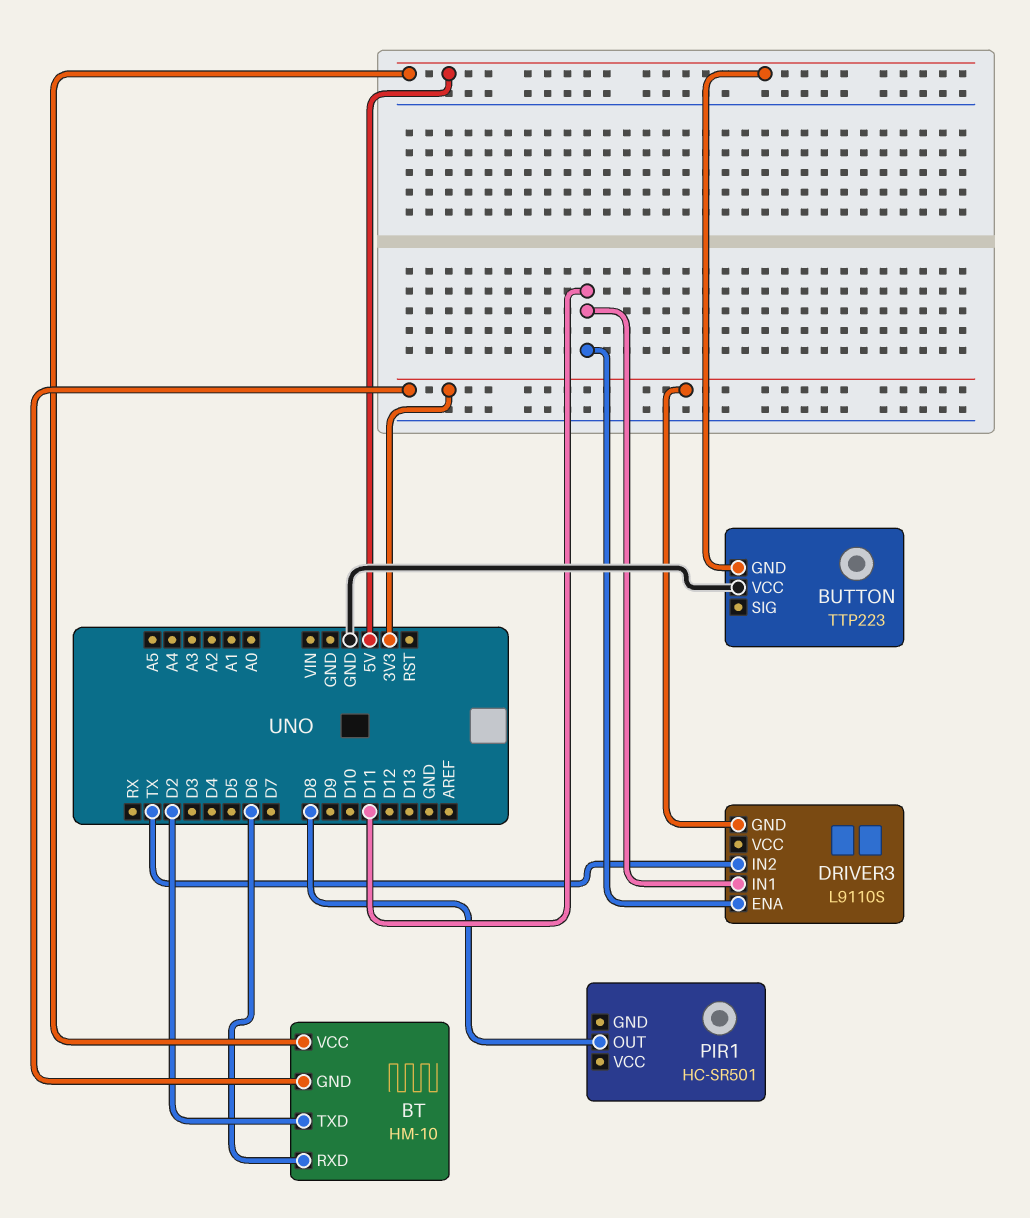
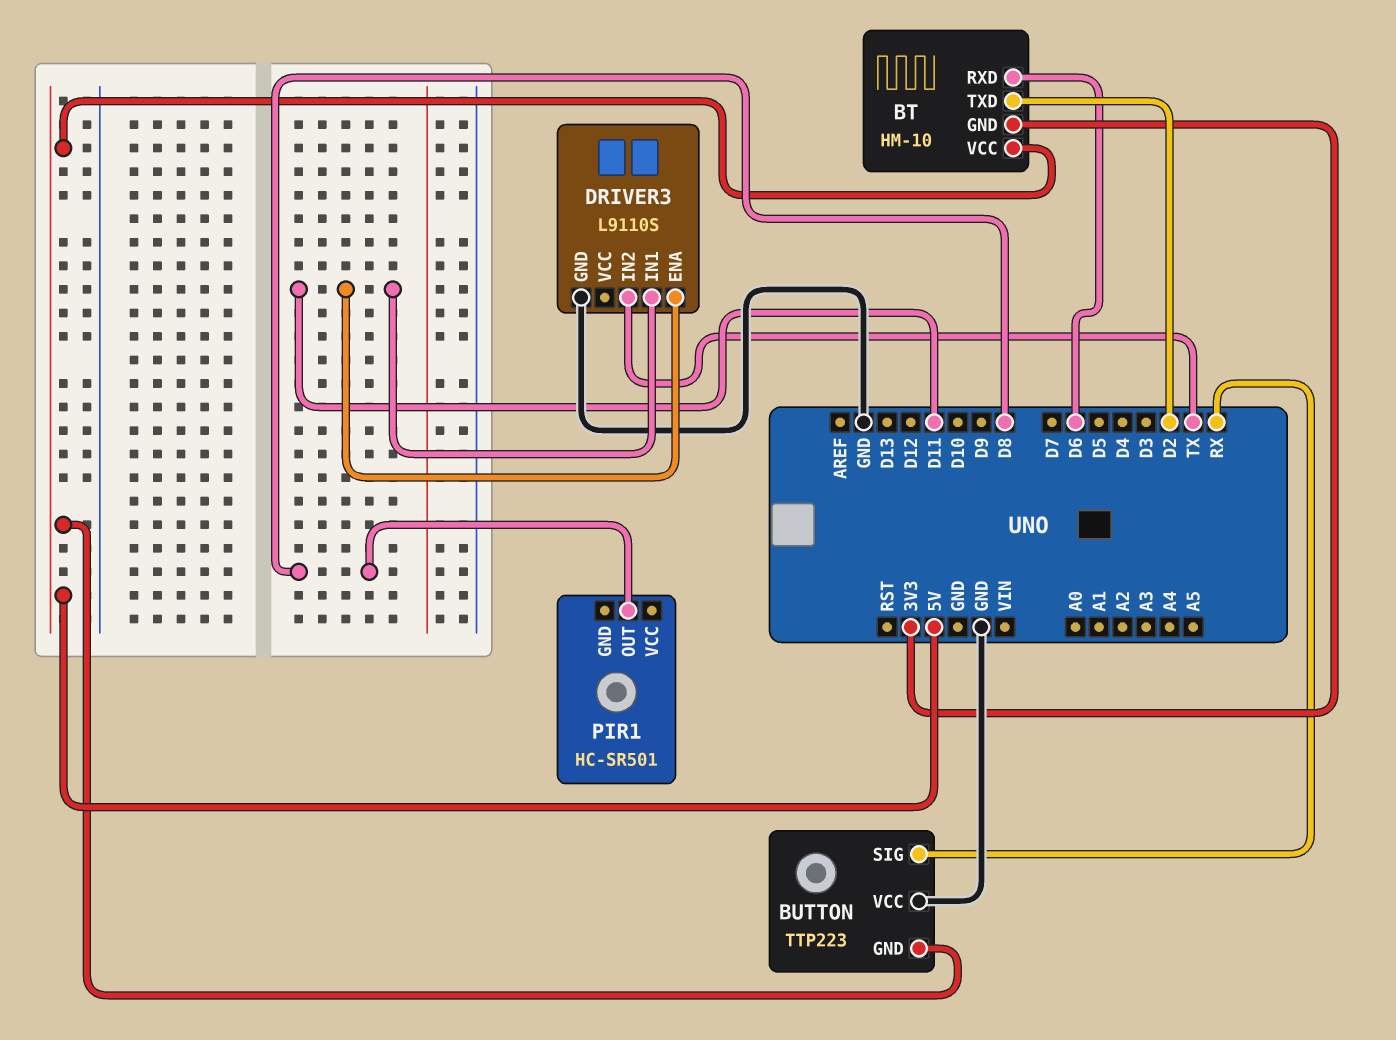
BUTTON pin SIG: none -> RX
DRIVER3 pin GND: 3V3 -> GND

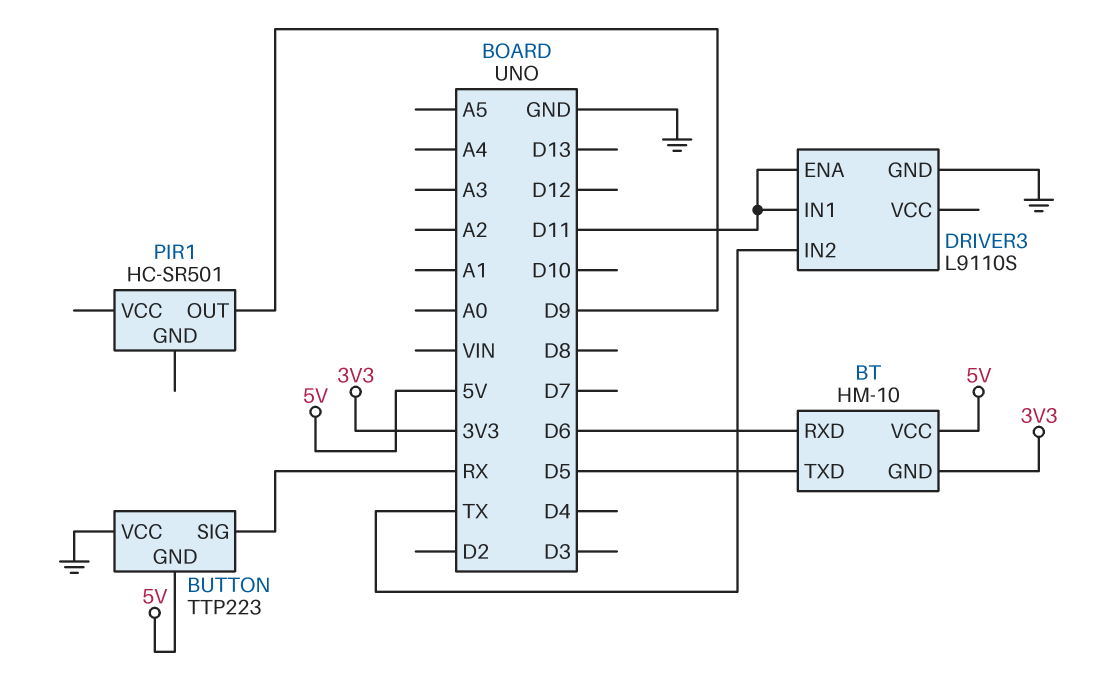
BT pin TXD: D2 -> D5
PIR1 pin OUT: D8 -> D9

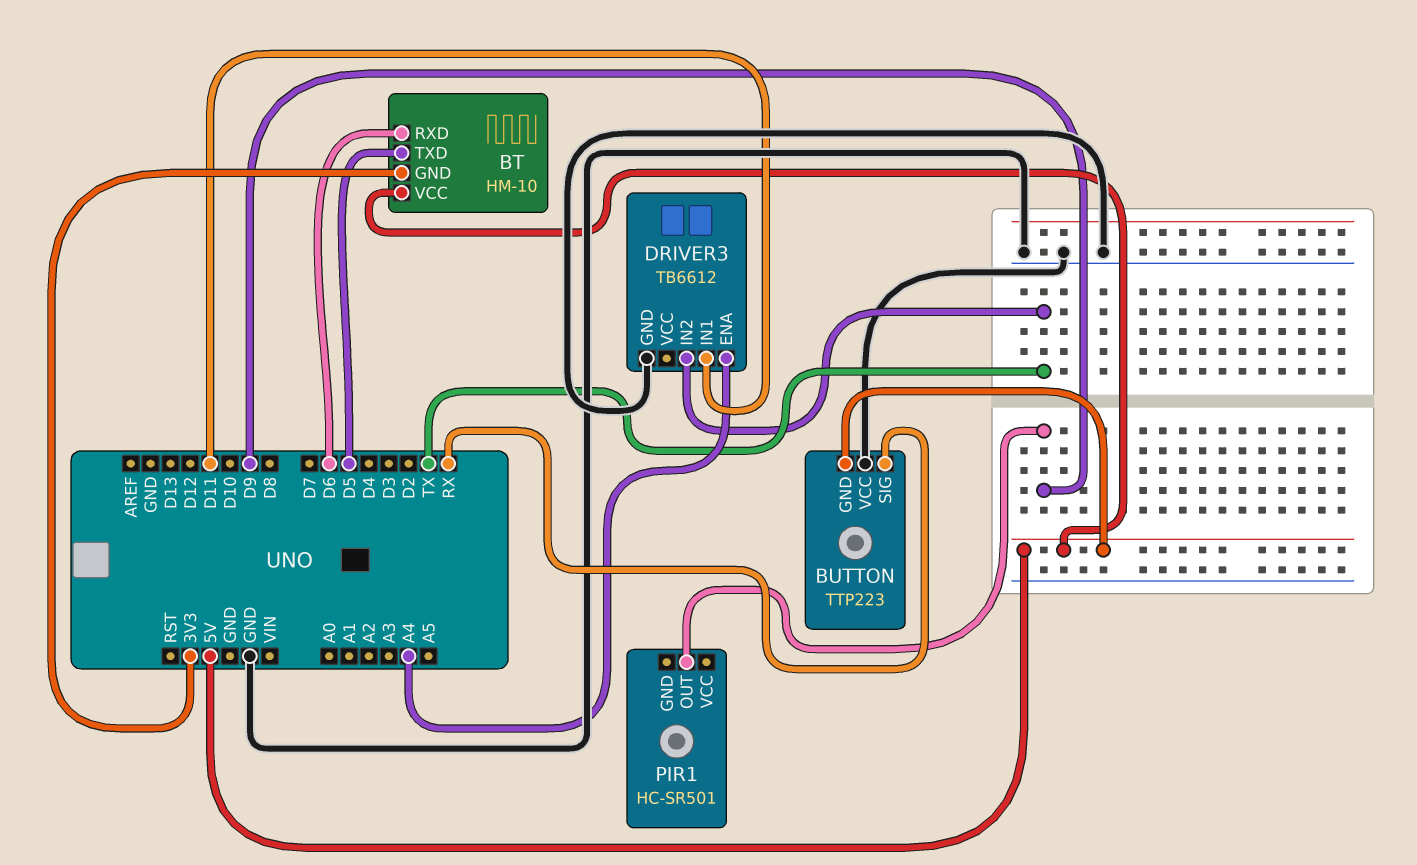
DRIVER3: L9110S -> TB6612
DRIVER3 pin ENA: D11 -> A4

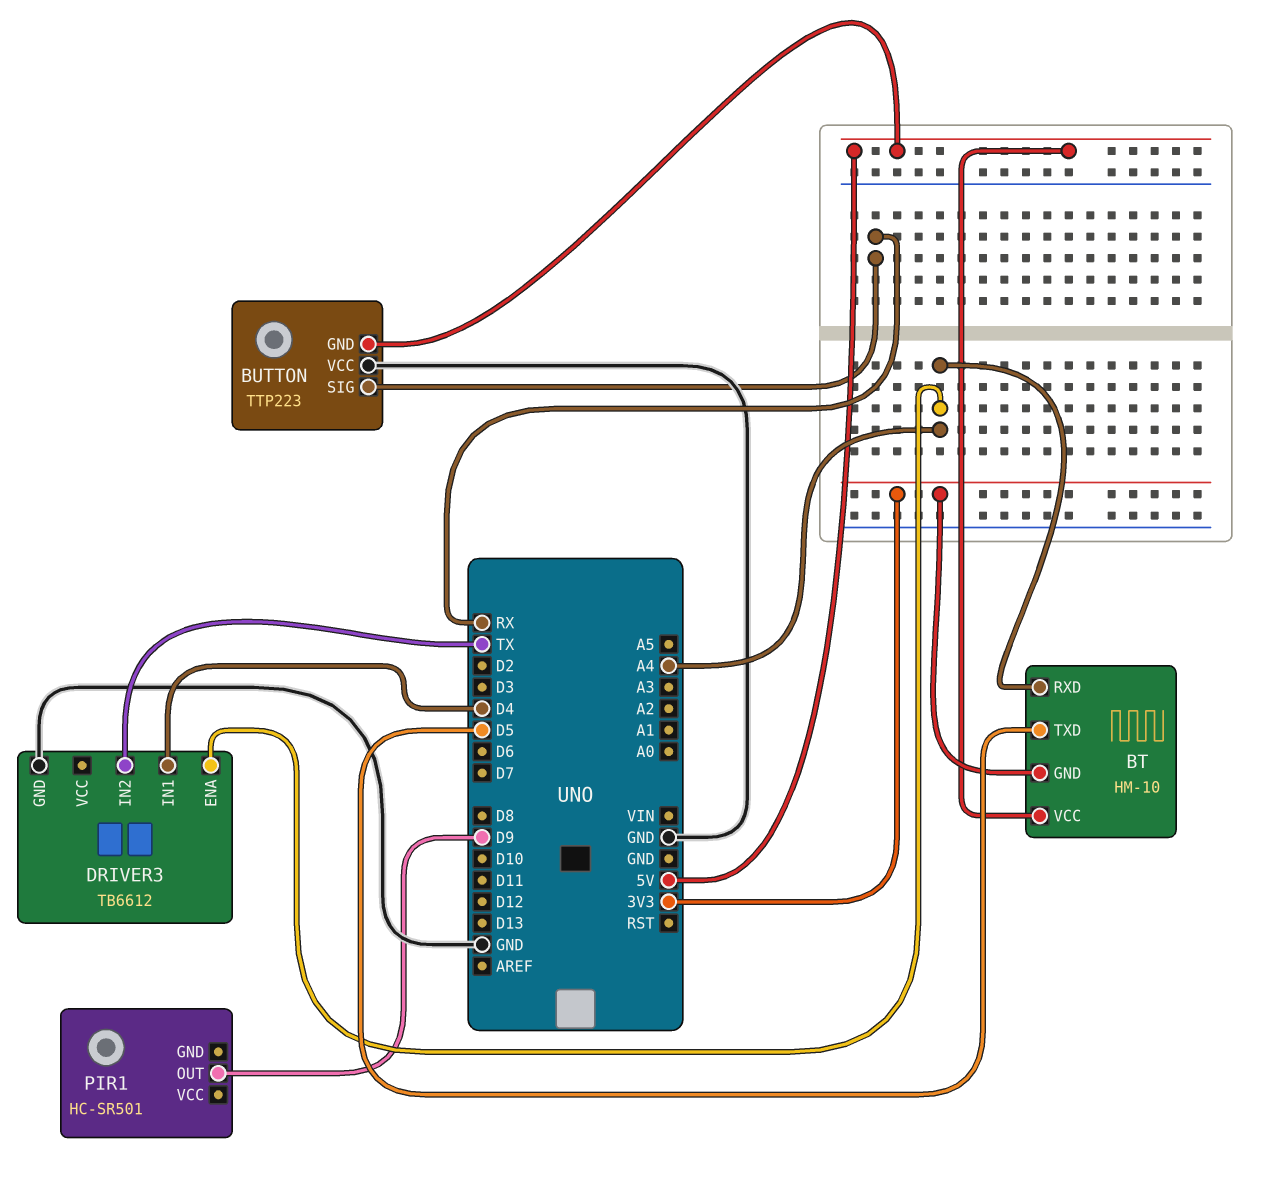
BT pin RXD: D6 -> A4
DRIVER3 pin IN1: D11 -> D4

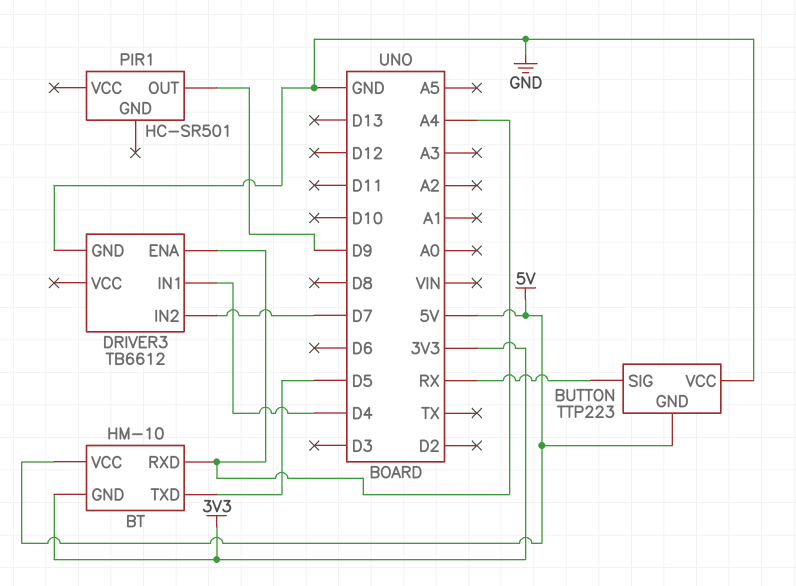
DRIVER3 pin IN2: TX -> D7

